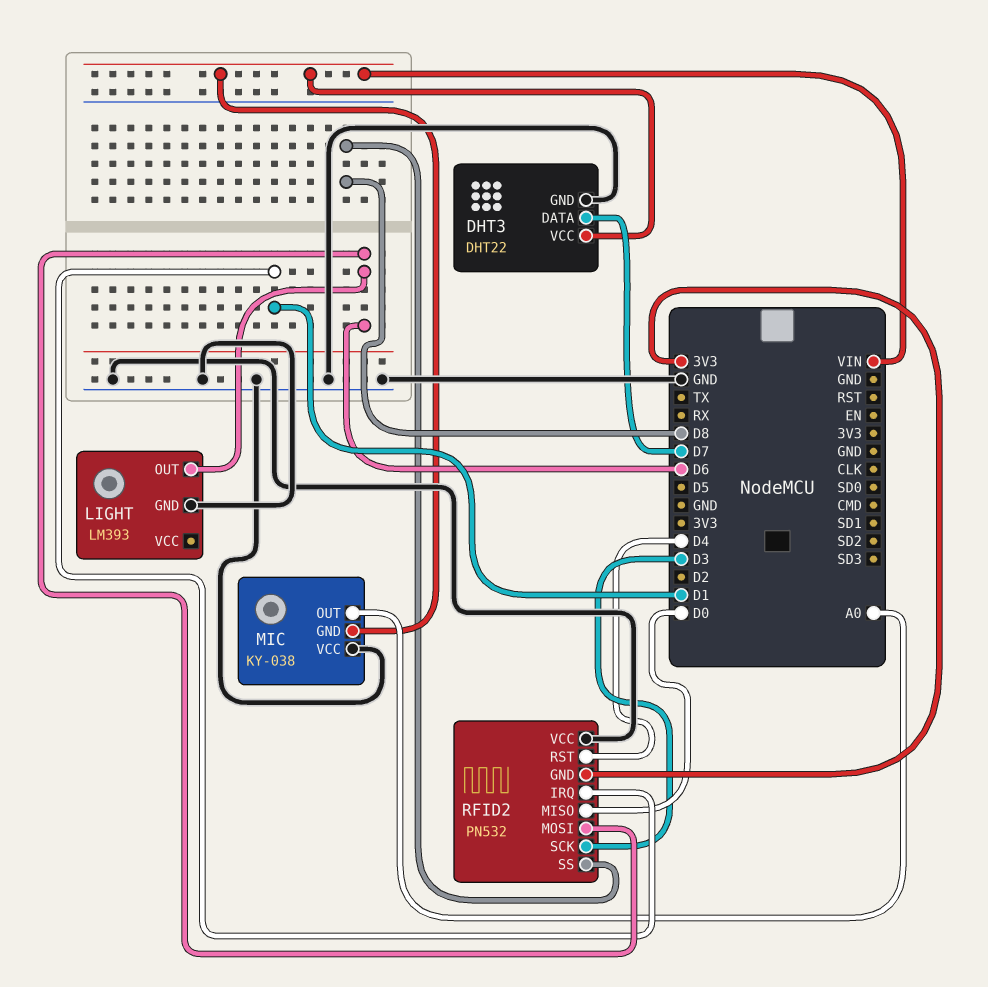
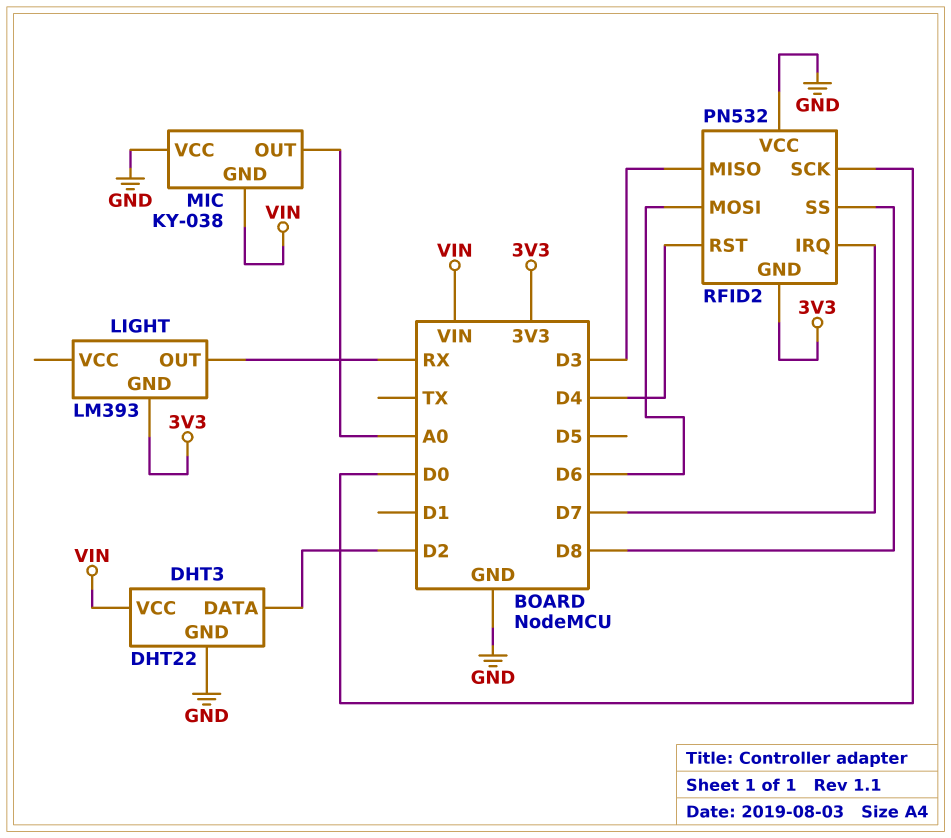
DHT3 pin DATA: D7 -> D2
LIGHT pin GND: GND -> 3V3
LIGHT pin OUT: D6 -> RX
RFID2 pin IRQ: D1 -> D7
RFID2 pin MISO: D0 -> D3
RFID2 pin SCK: D3 -> D0

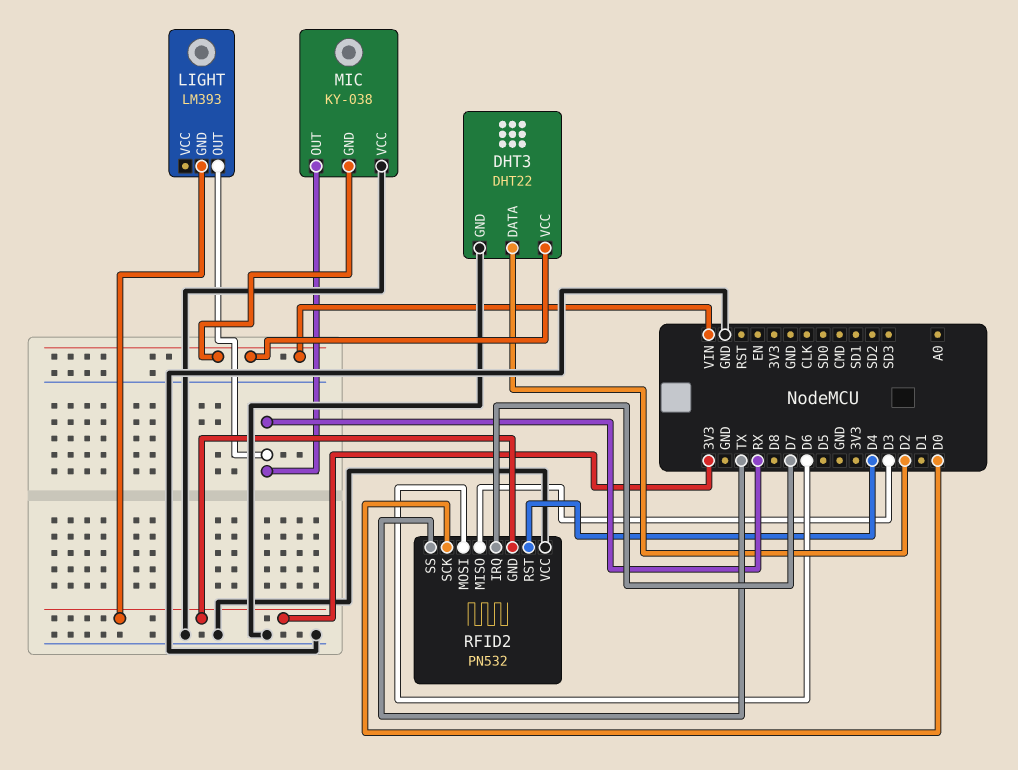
MIC pin OUT: A0 -> RX
RFID2 pin SS: D8 -> TX

